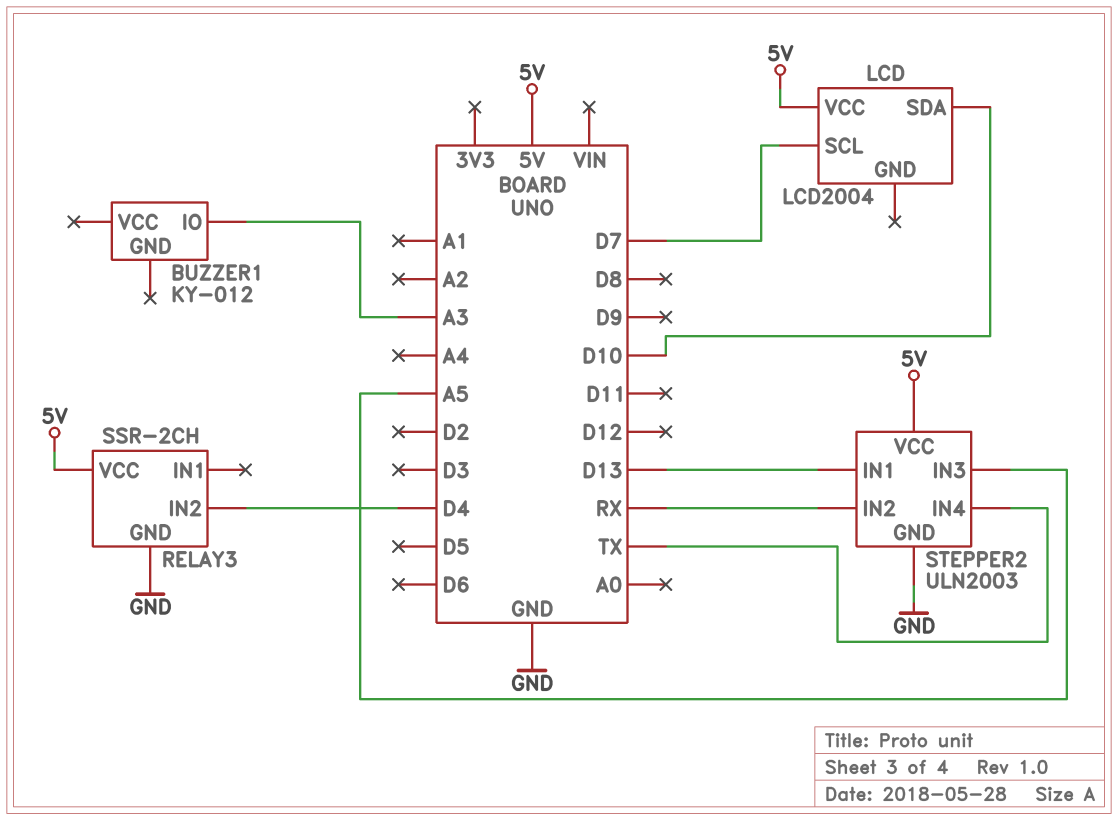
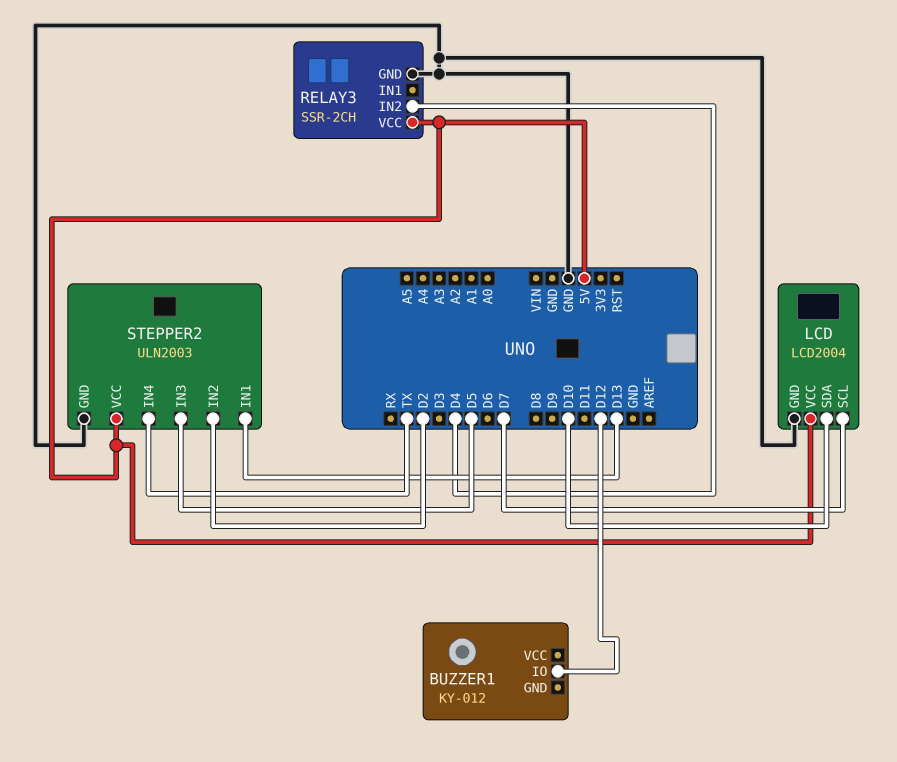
BUZZER1 pin IO: A3 -> D12
LCD pin GND: none -> GND
STEPPER2 pin IN2: RX -> D2
STEPPER2 pin IN3: A5 -> D5

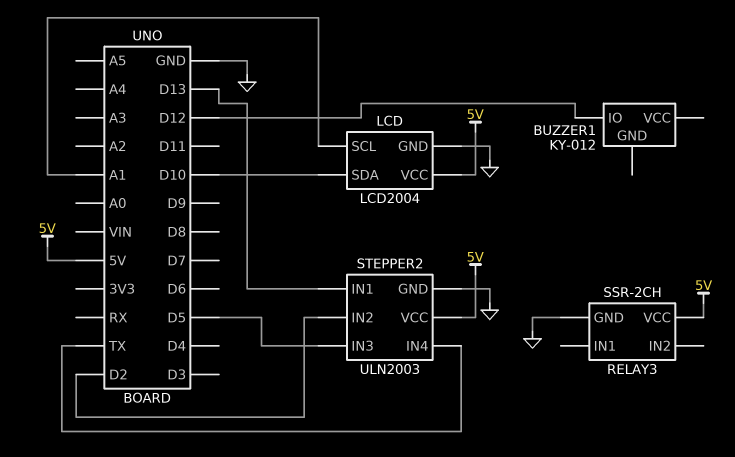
LCD pin SCL: D7 -> A1
RELAY3 pin IN2: D4 -> none

